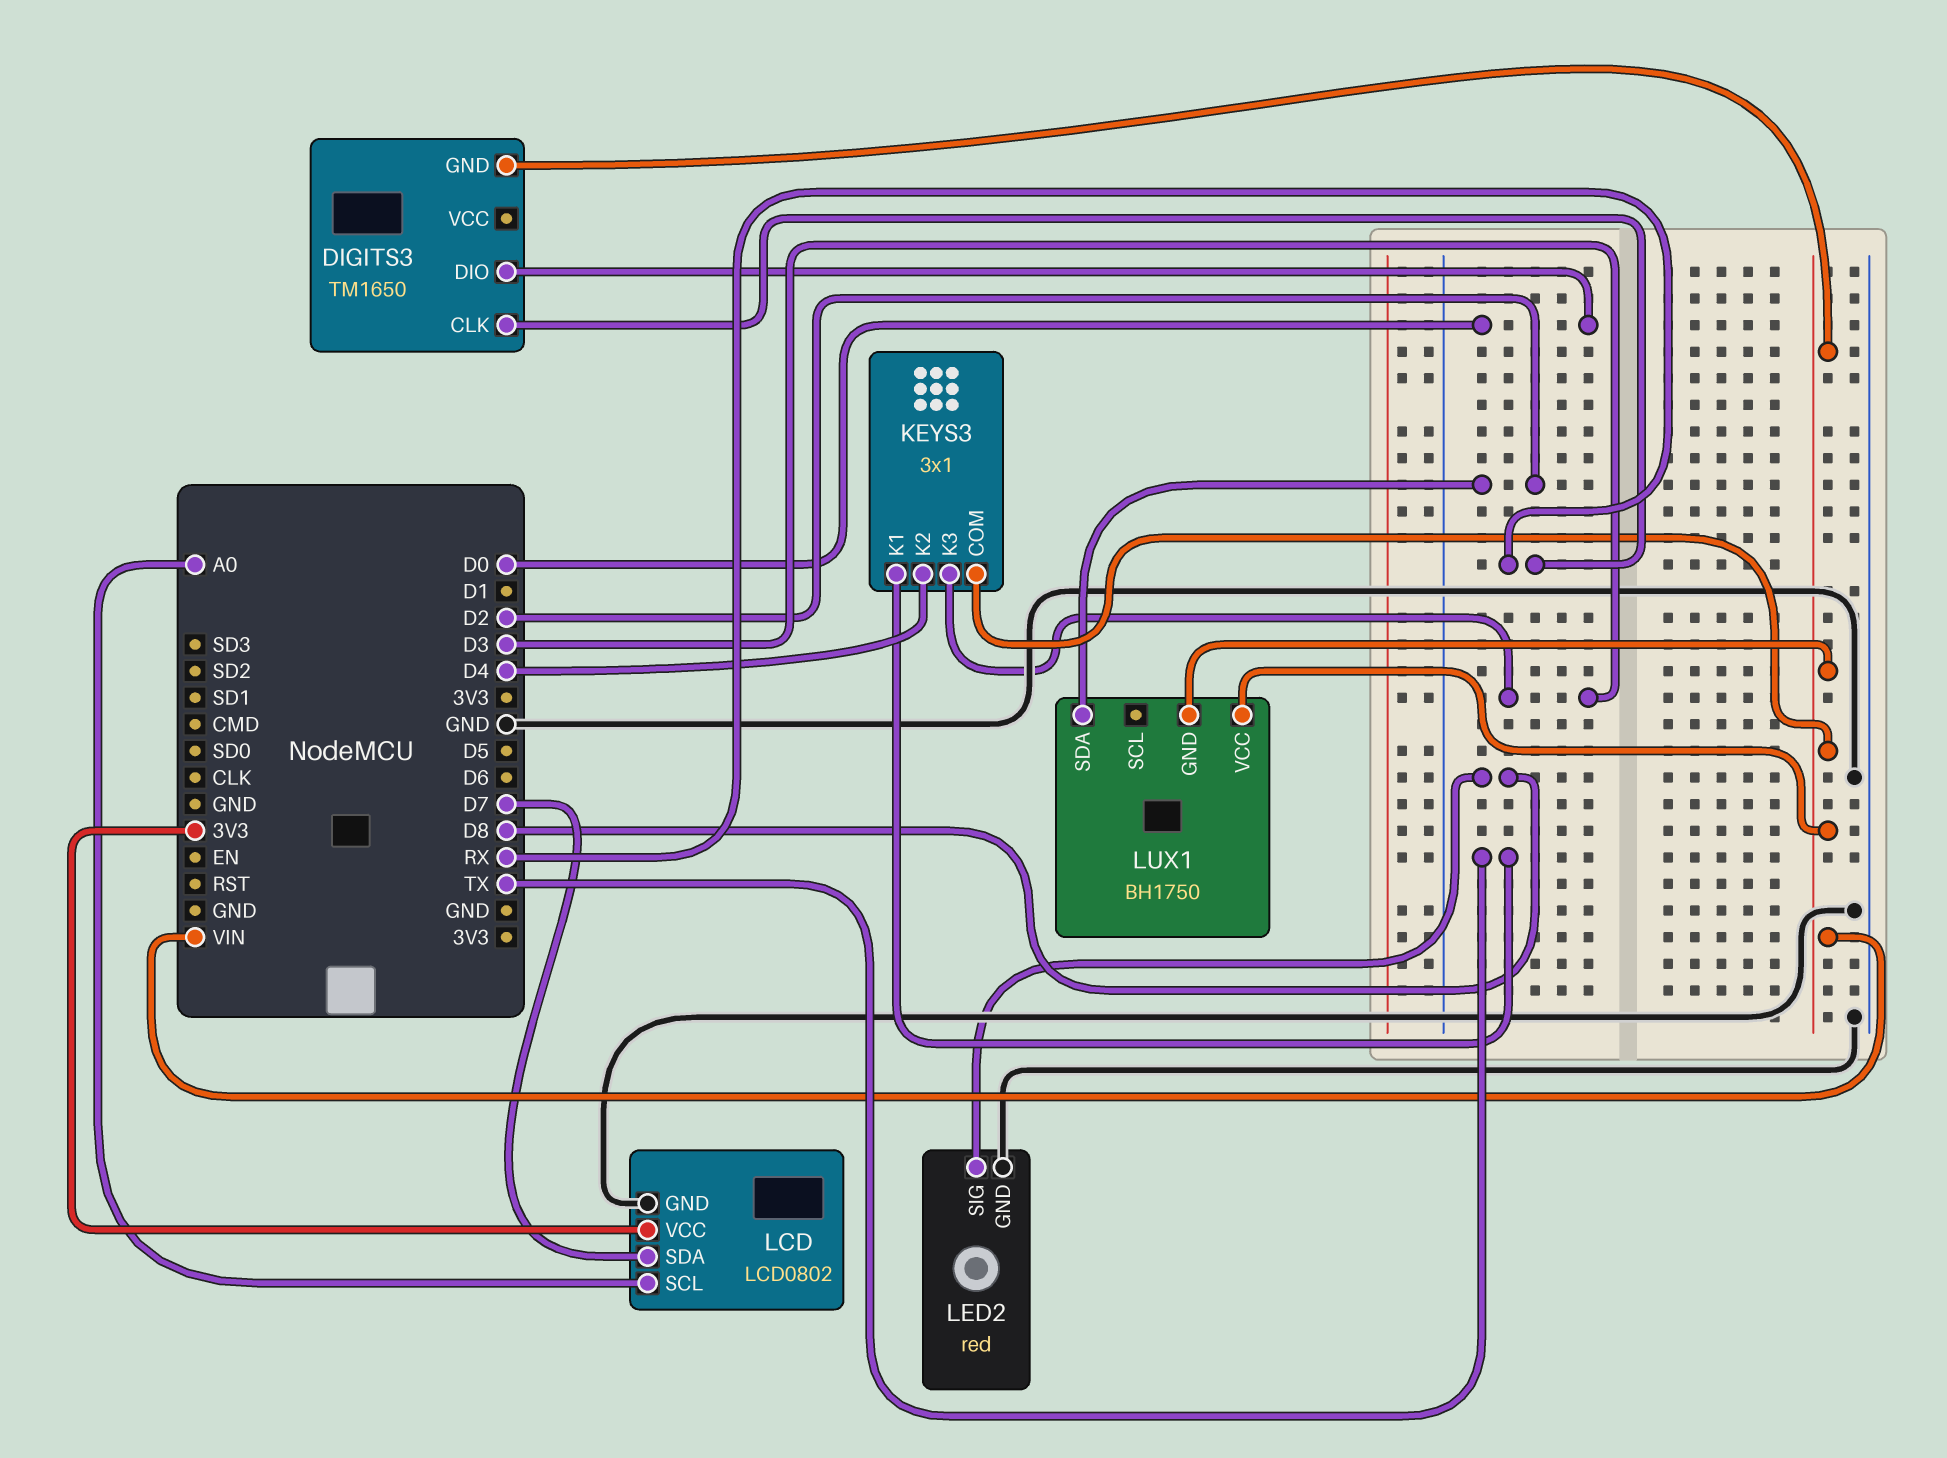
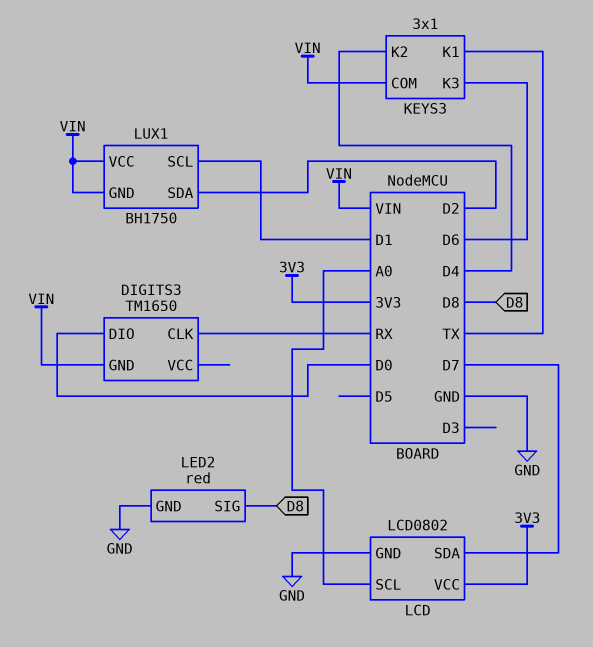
KEYS3 pin K3: D3 -> D6
LUX1 pin SCL: none -> D1

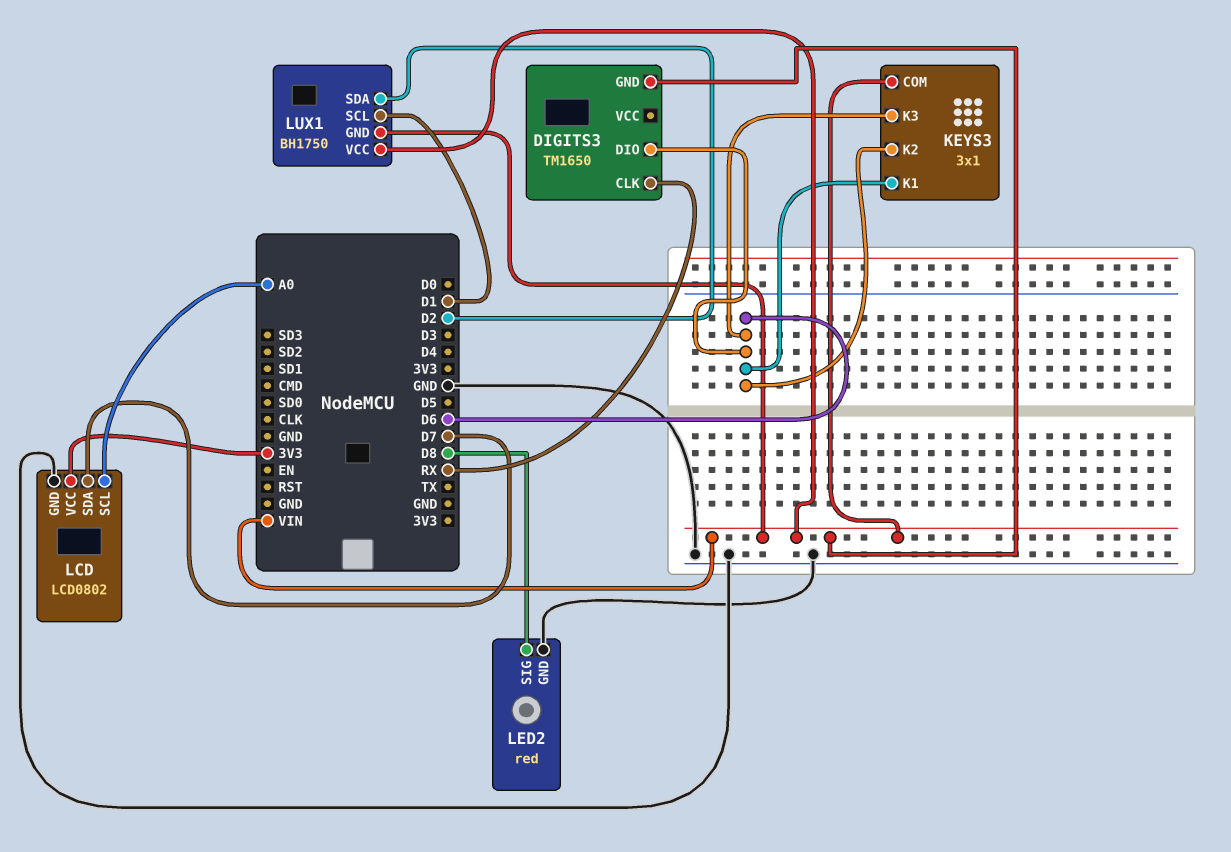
DIGITS3 pin DIO: D0 -> D6
KEYS3 pin K1: TX -> D6
KEYS3 pin K2: D4 -> D6

